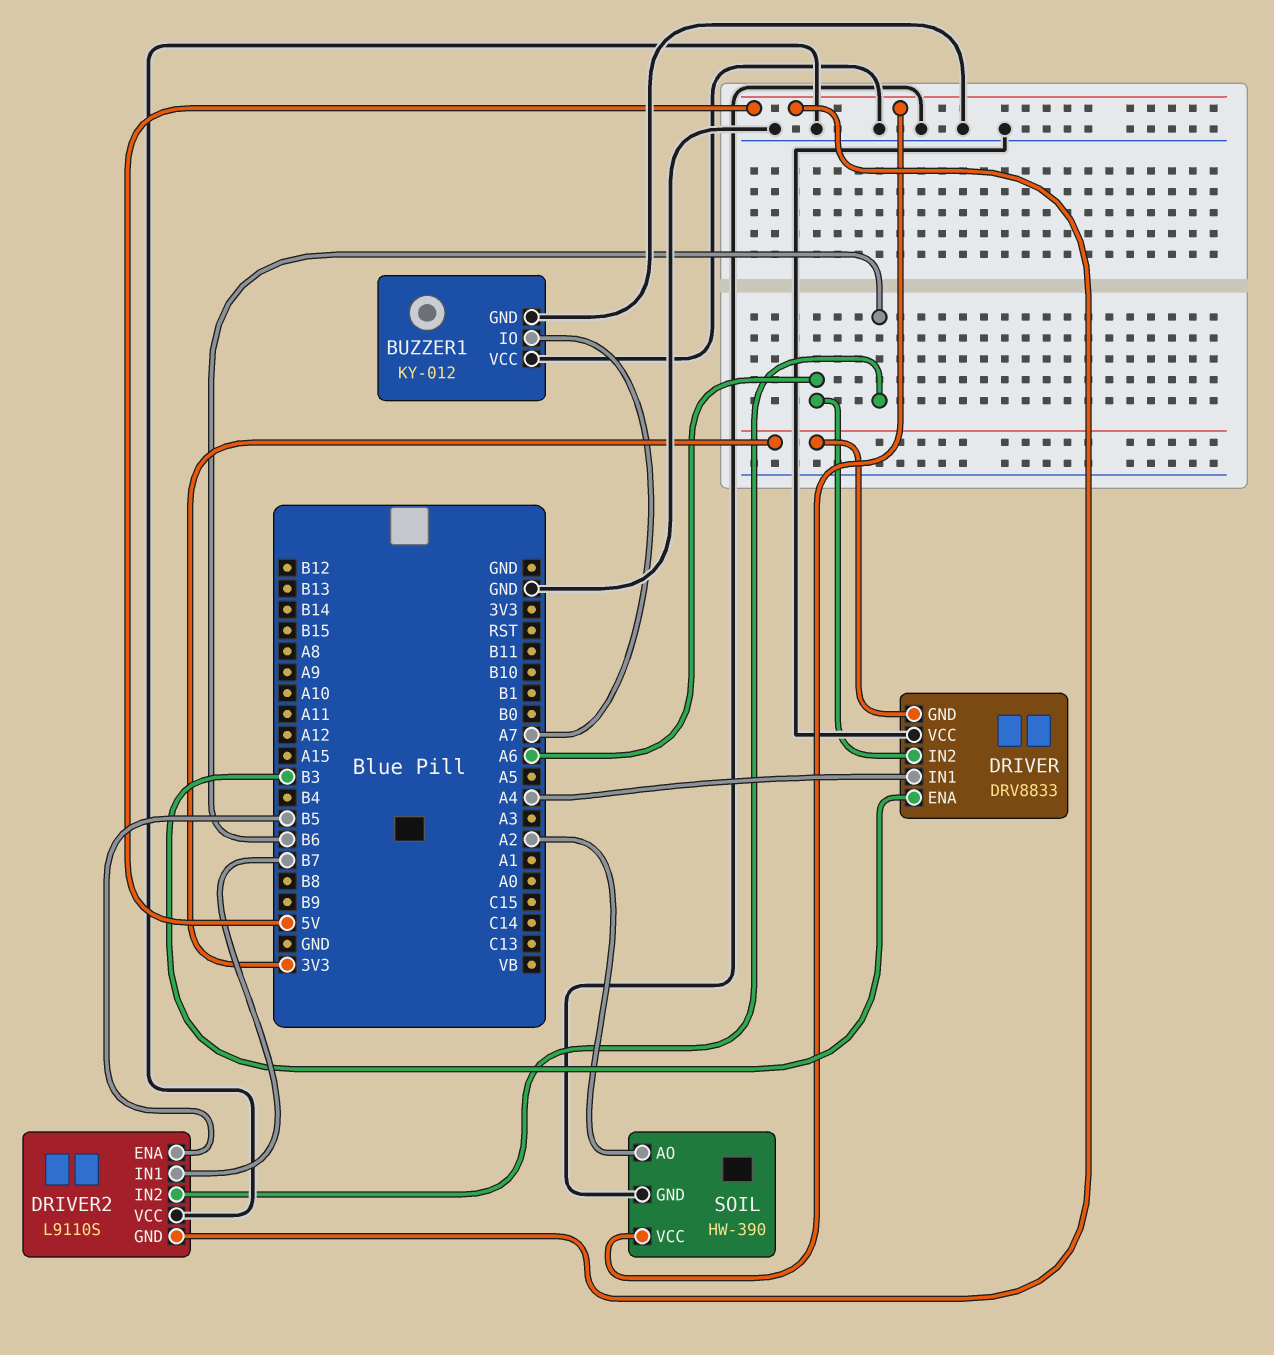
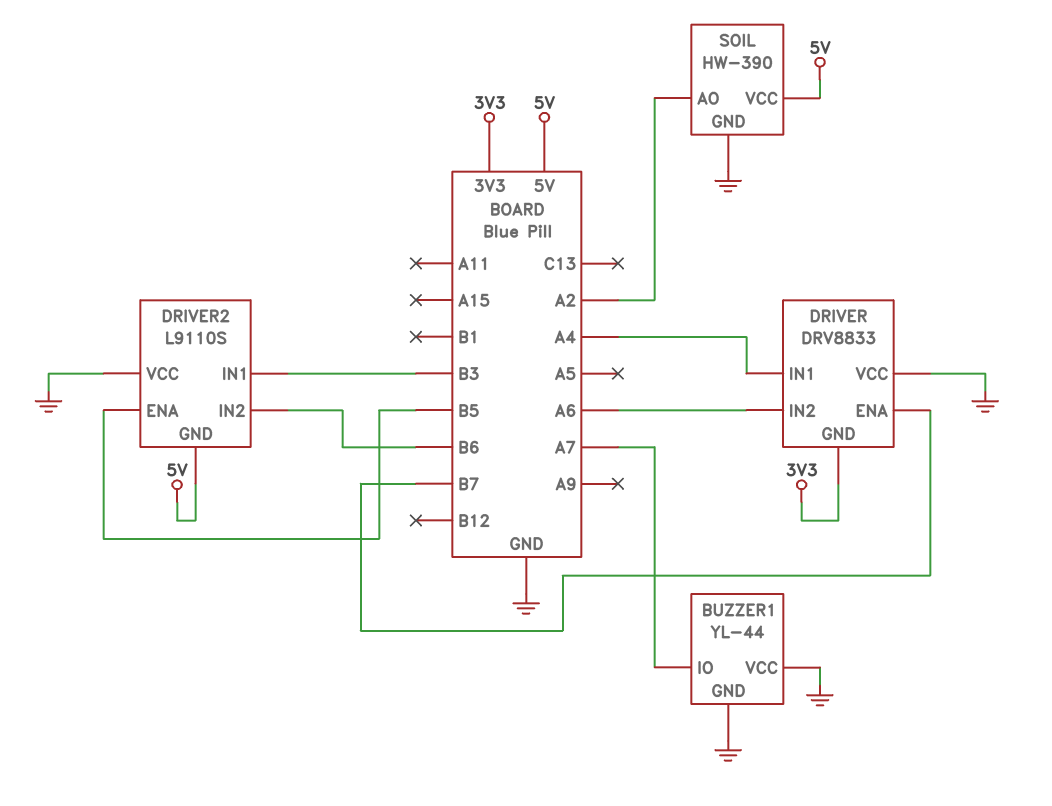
BUZZER1: KY-012 -> YL-44
DRIVER pin ENA: B3 -> B7
DRIVER2 pin IN1: B7 -> B3

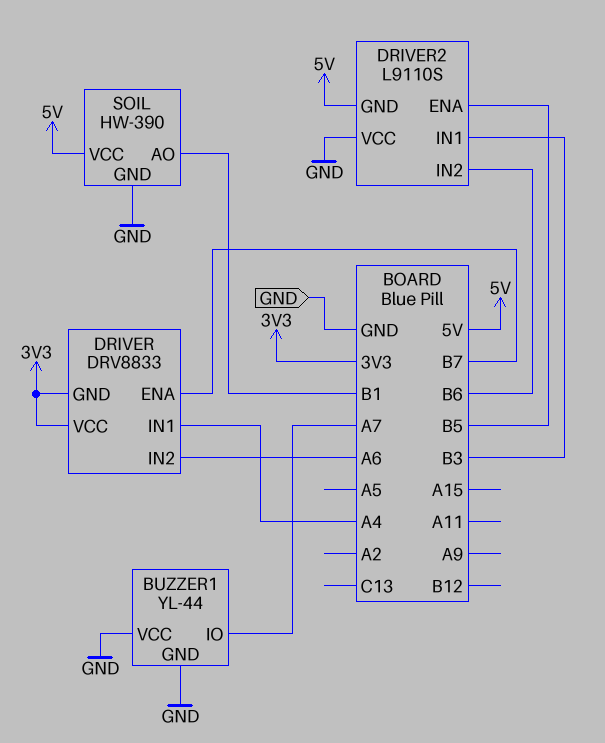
DRIVER pin VCC: GND -> 3V3
SOIL pin AO: A2 -> B1

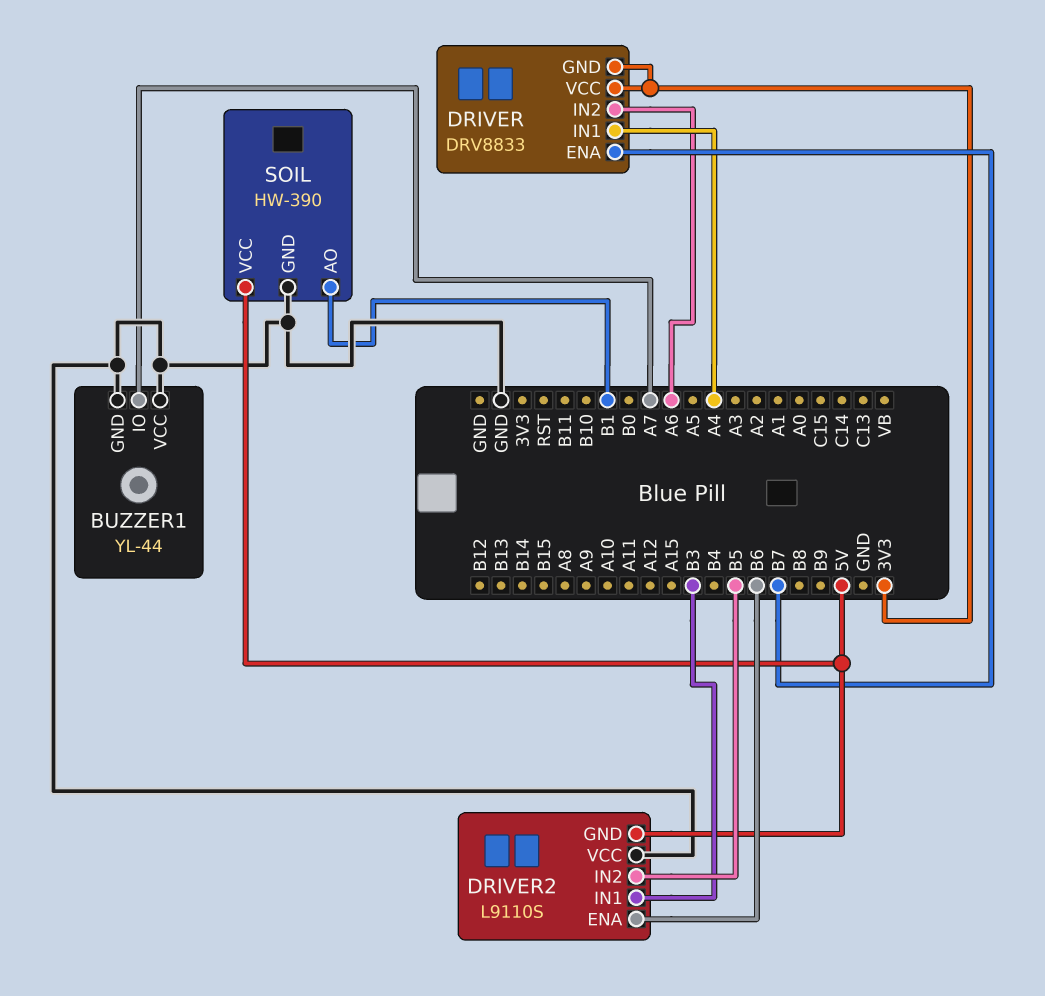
DRIVER2 pin ENA: B5 -> B6
DRIVER2 pin IN2: B6 -> B5

